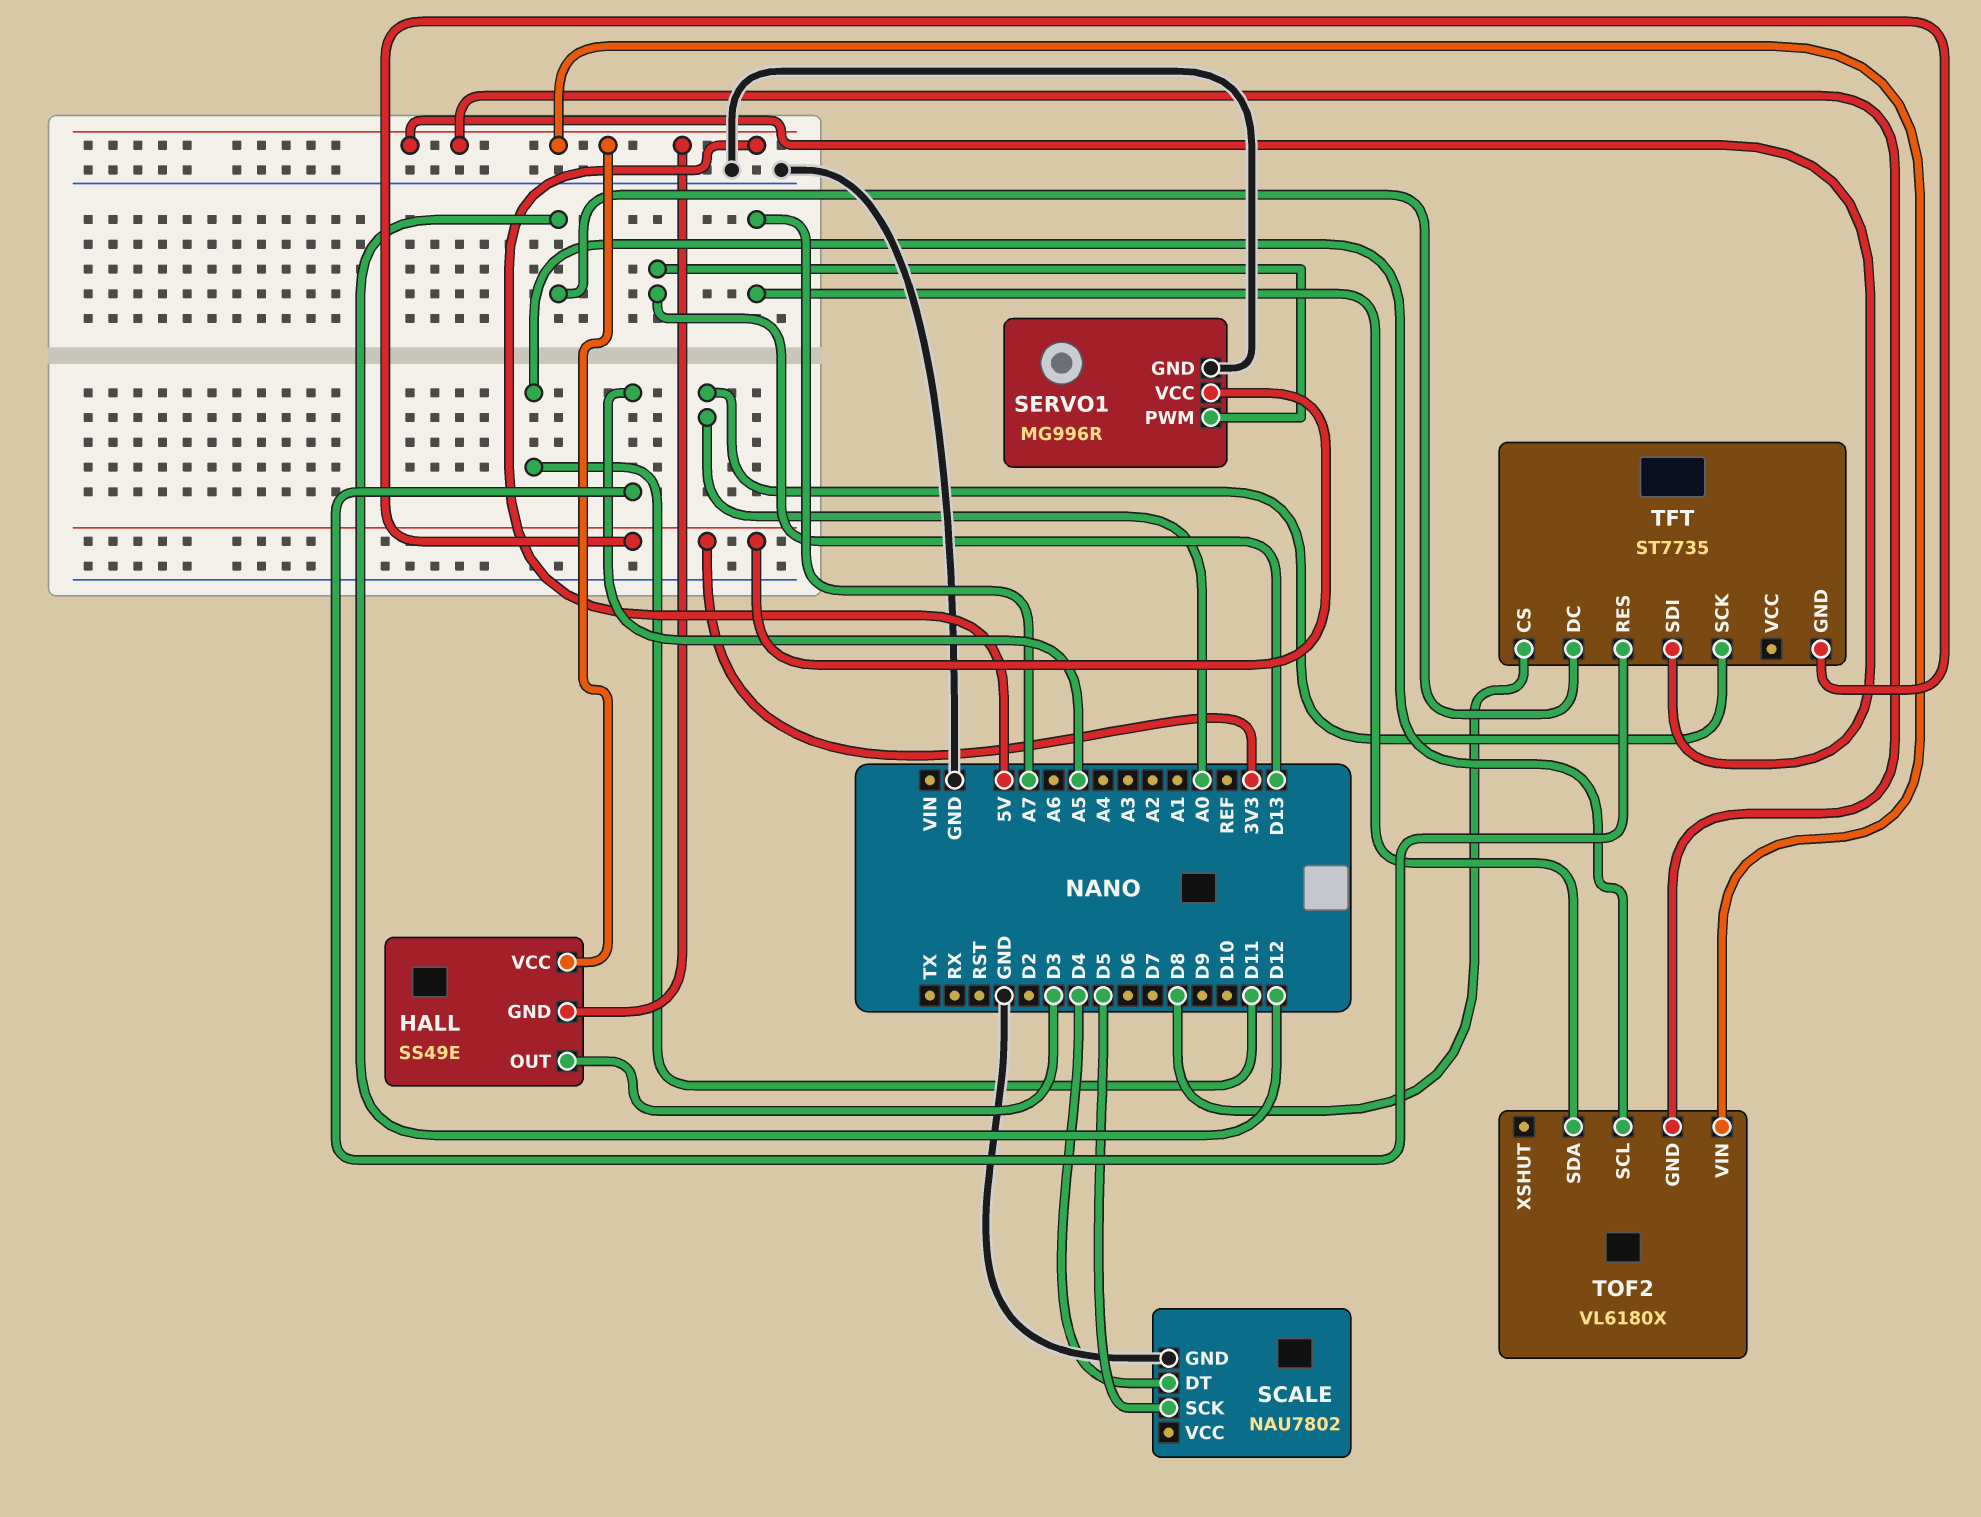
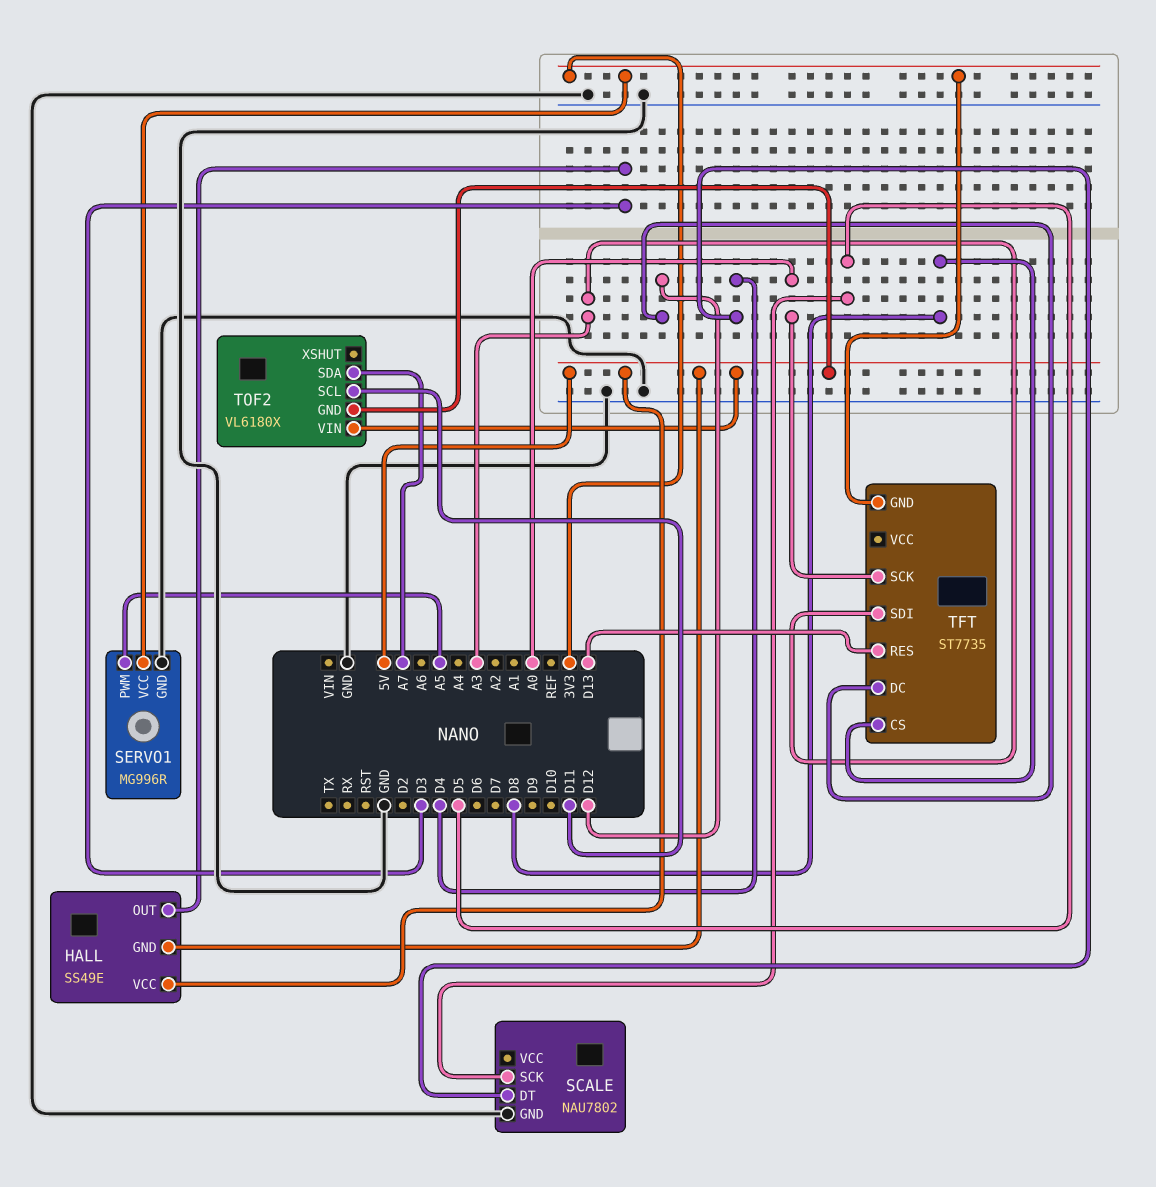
SERVO1 pin PWM: D13 -> A5
TFT pin RES: A5 -> D13
TFT pin SDI: 5V -> A3

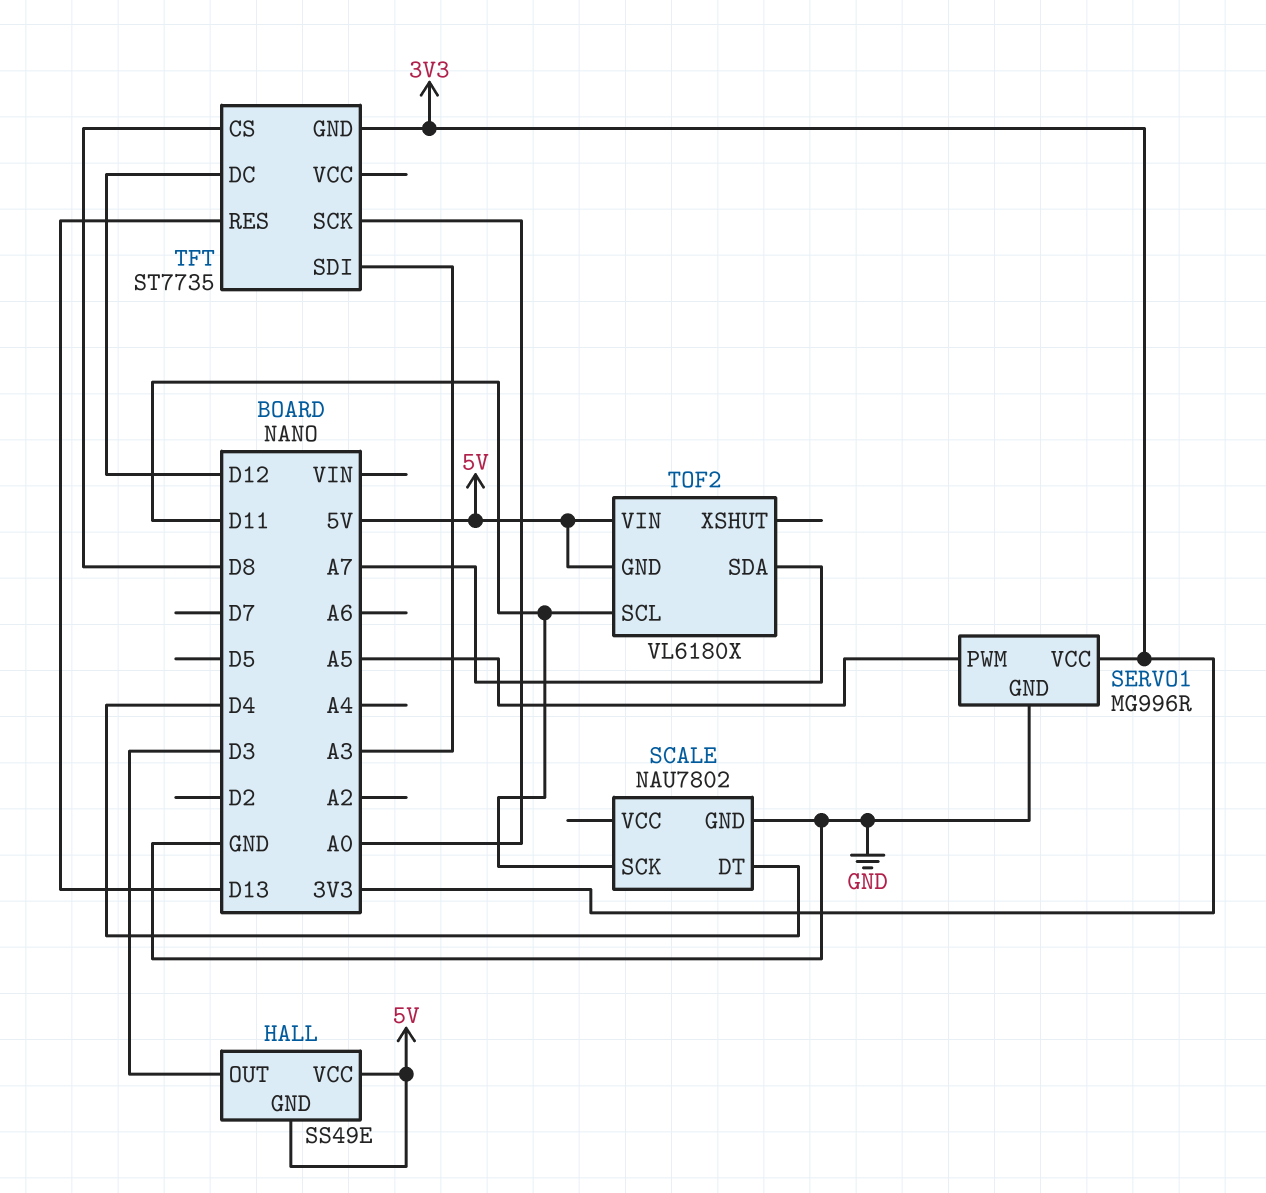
SCALE pin SCK: D5 -> D11

